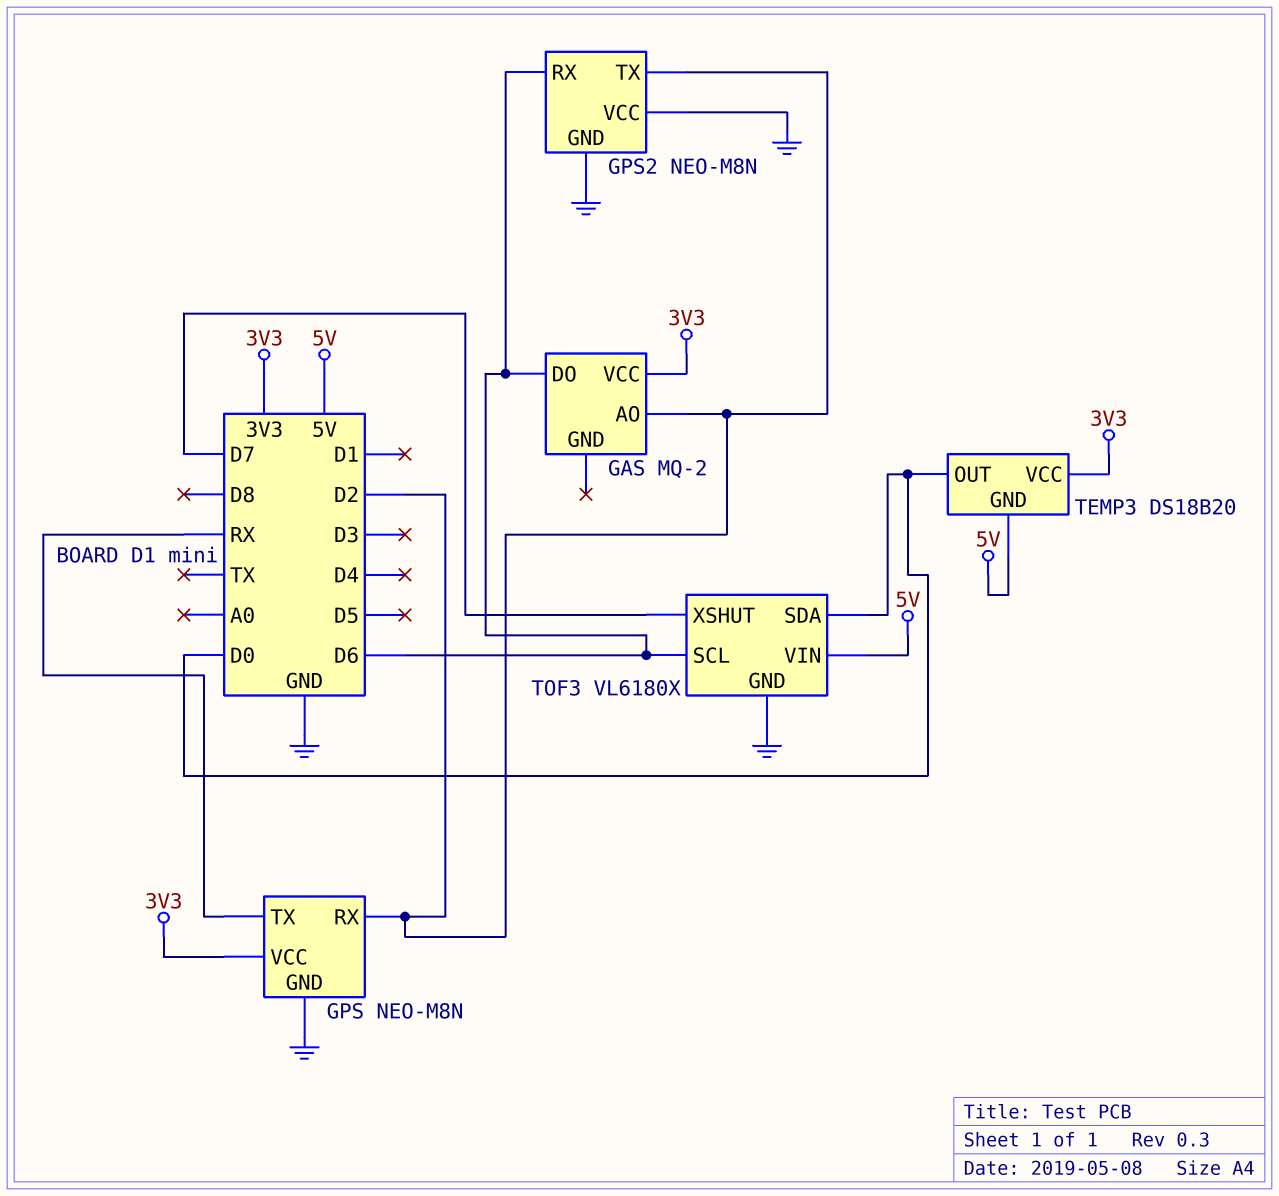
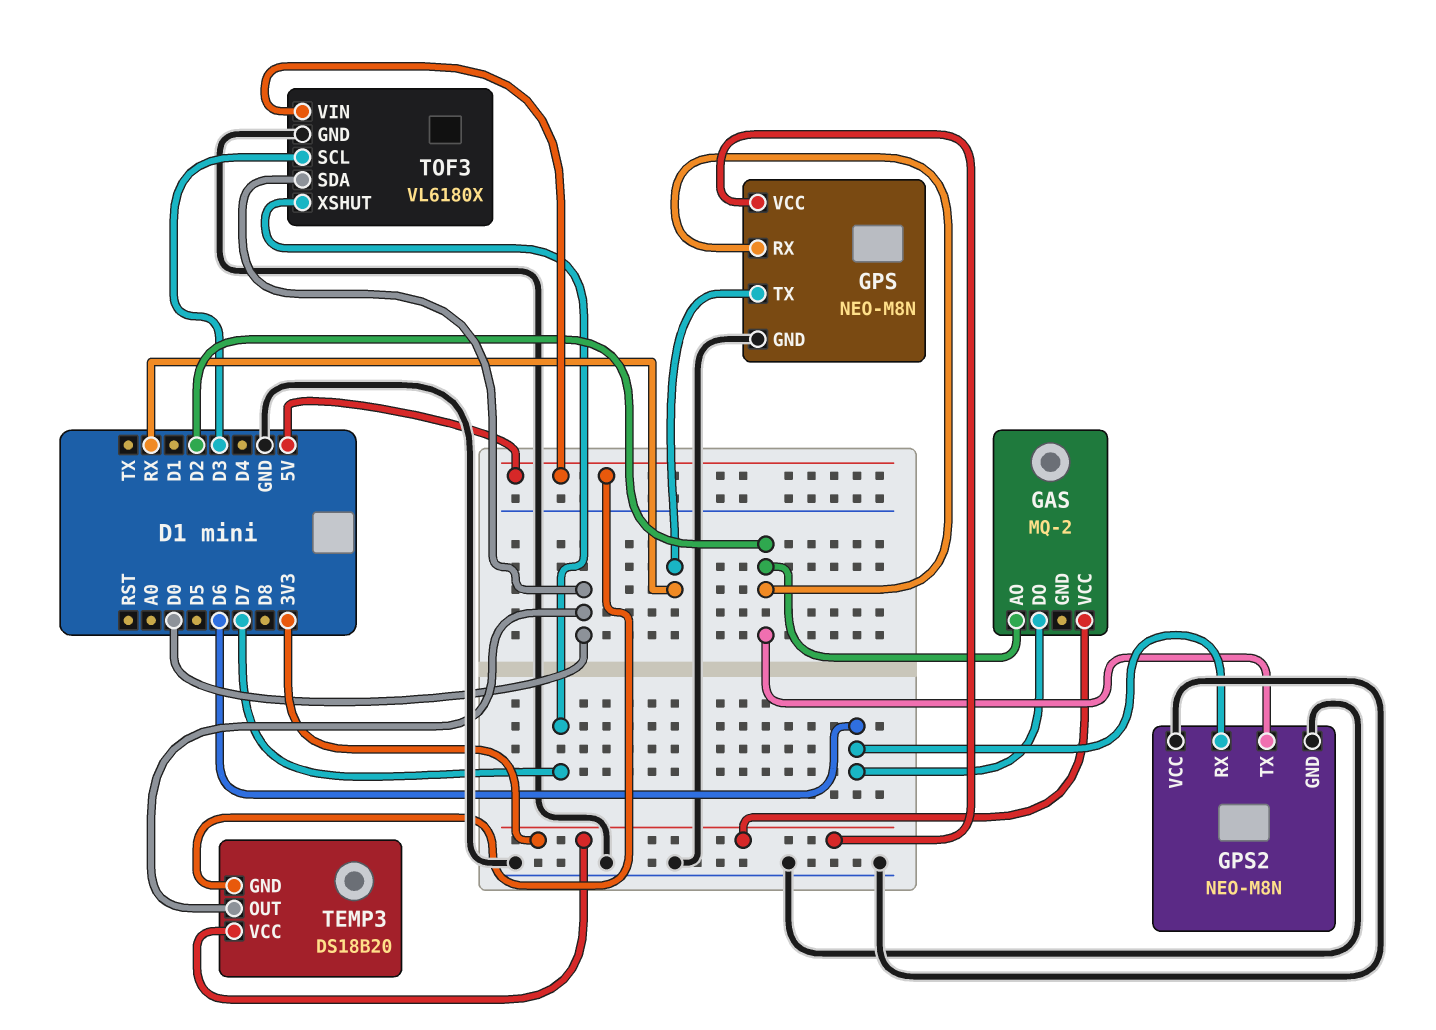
TOF3 pin SCL: D6 -> D3

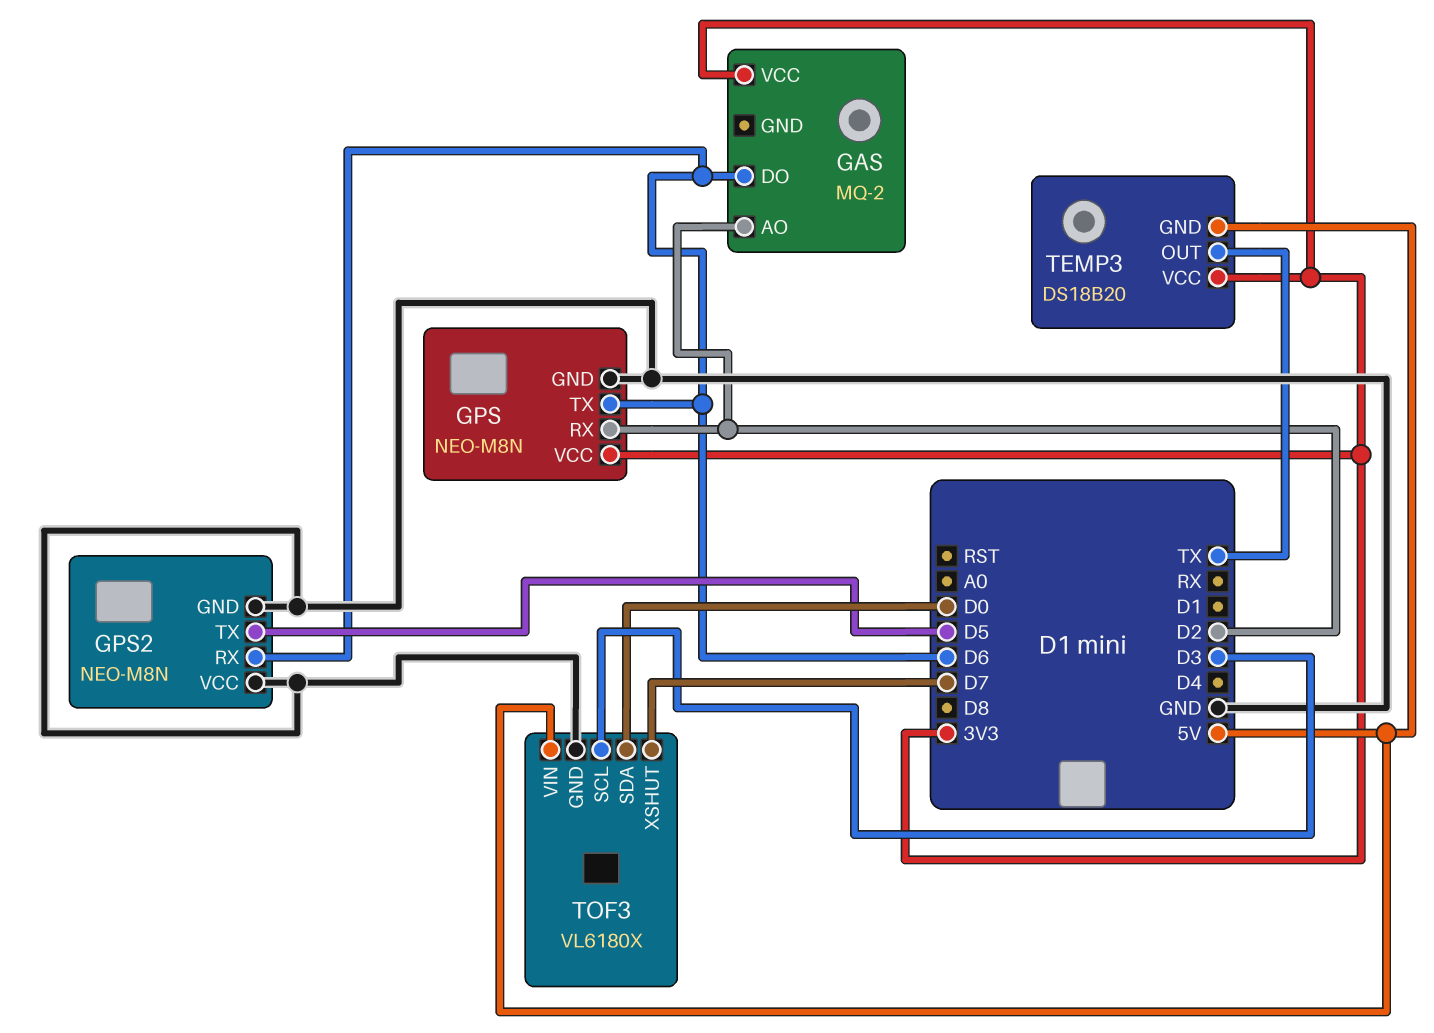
GPS pin TX: RX -> D6
GPS2 pin TX: D2 -> D5
TEMP3 pin OUT: D0 -> TX

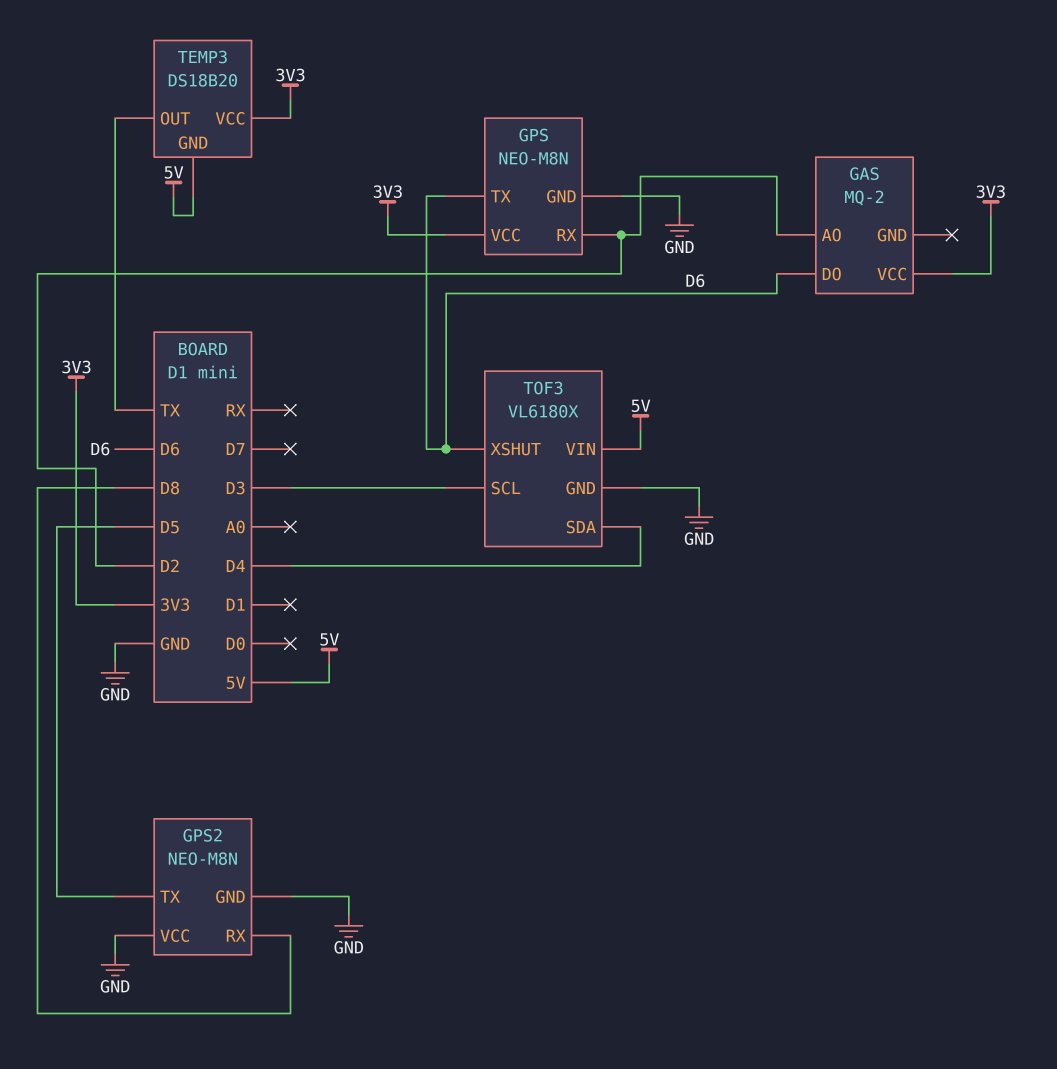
GPS2 pin RX: D6 -> D8
TOF3 pin SDA: D0 -> D4
TOF3 pin XSHUT: D7 -> D6

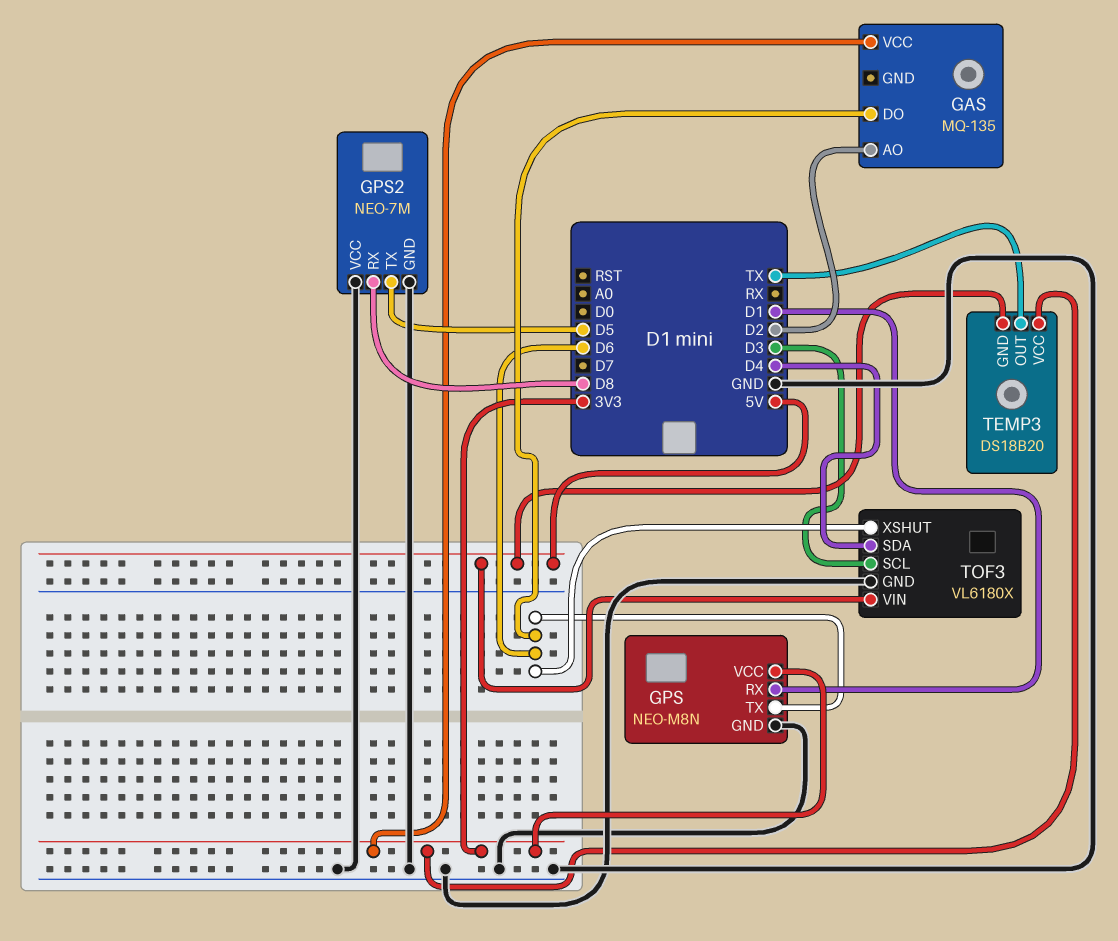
GAS: MQ-2 -> MQ-135
GPS pin RX: D2 -> D1
GPS2: NEO-M8N -> NEO-7M

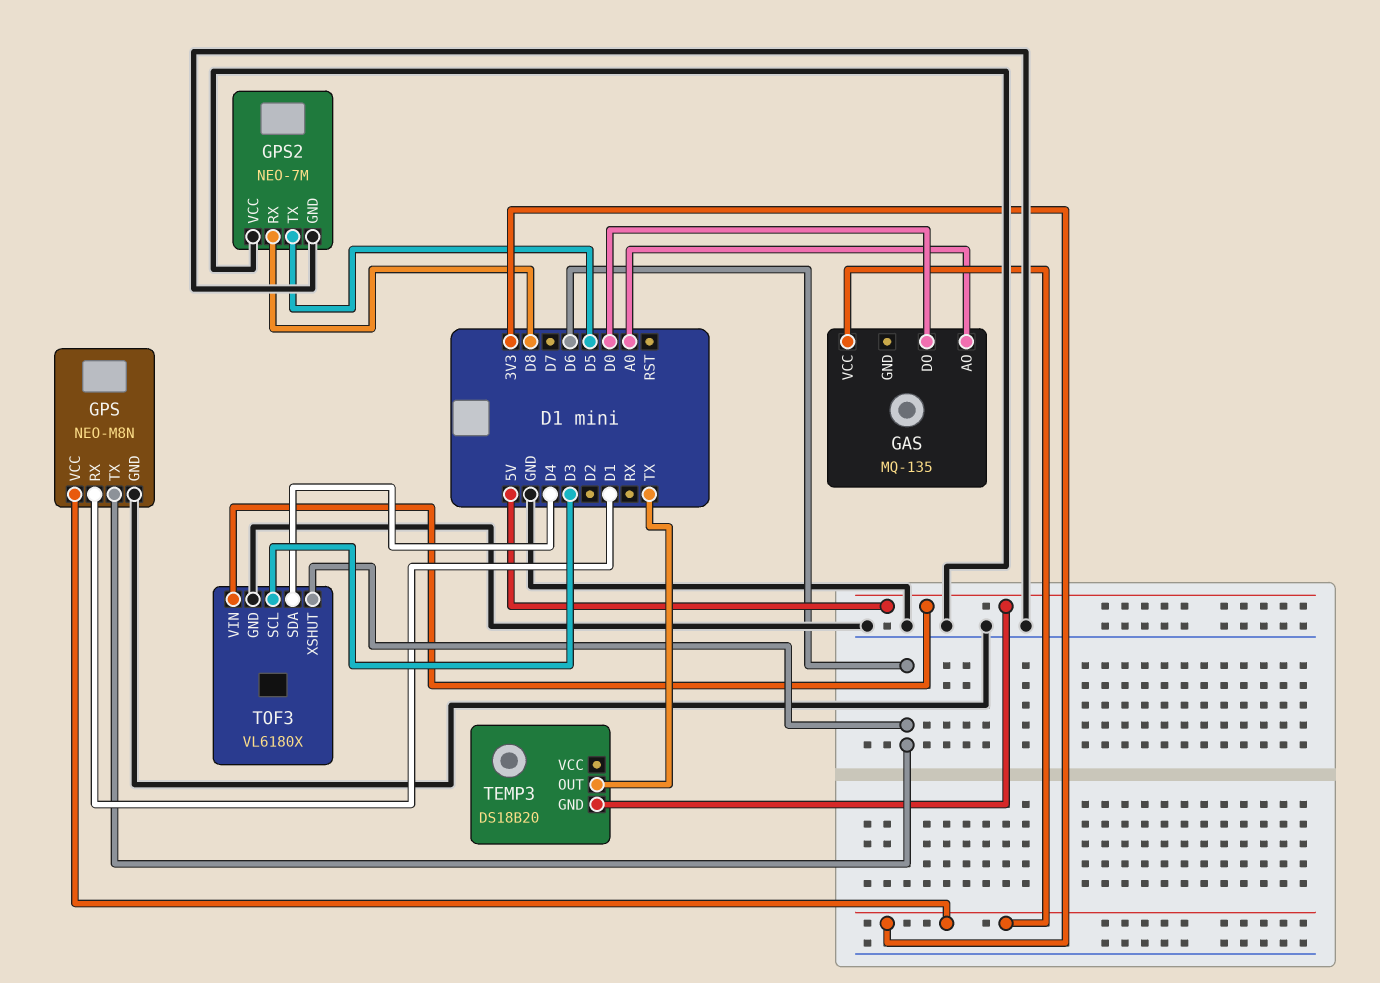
GAS pin AO: D2 -> A0
GAS pin DO: D6 -> D0
TEMP3 pin VCC: 3V3 -> none

